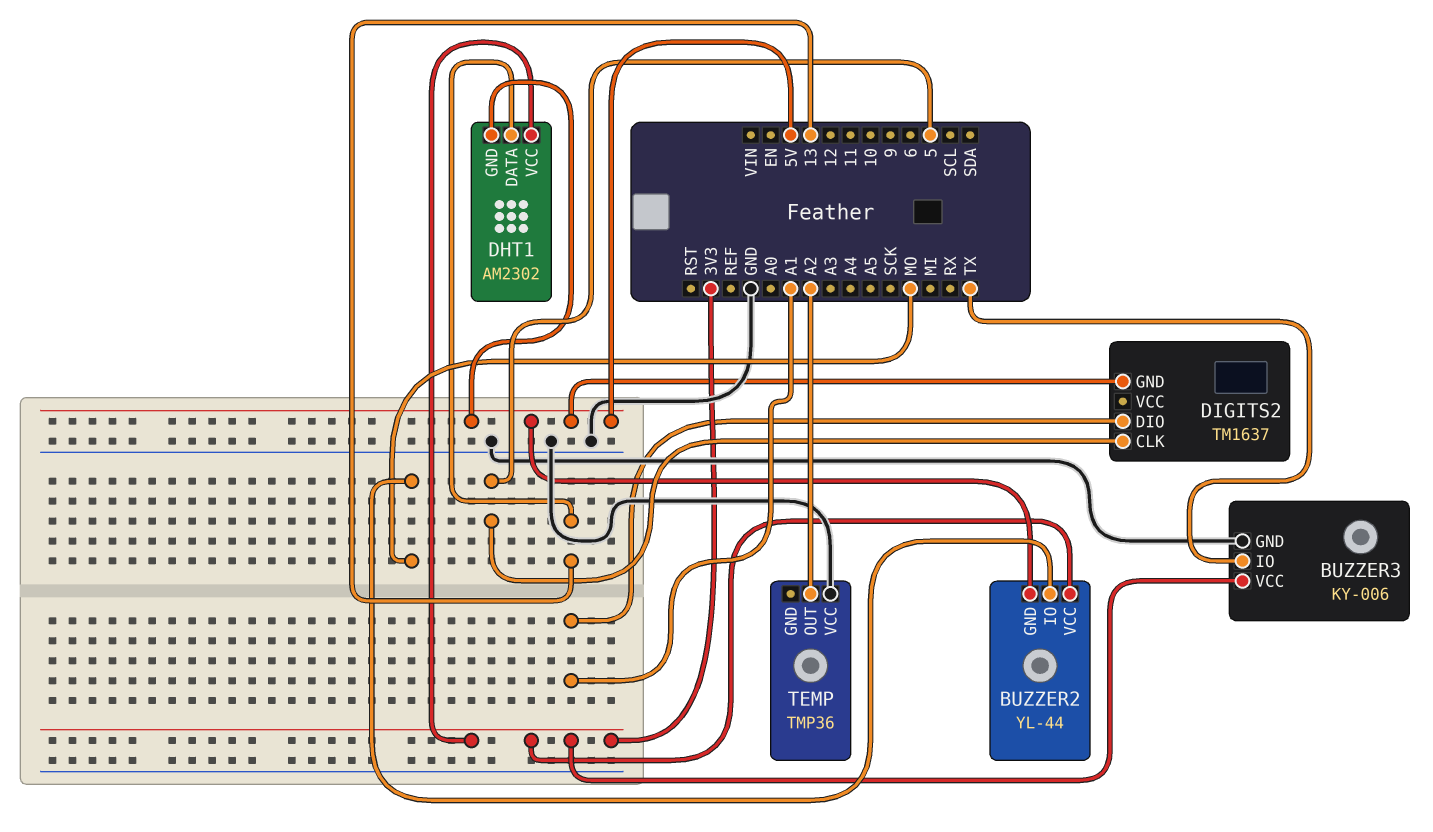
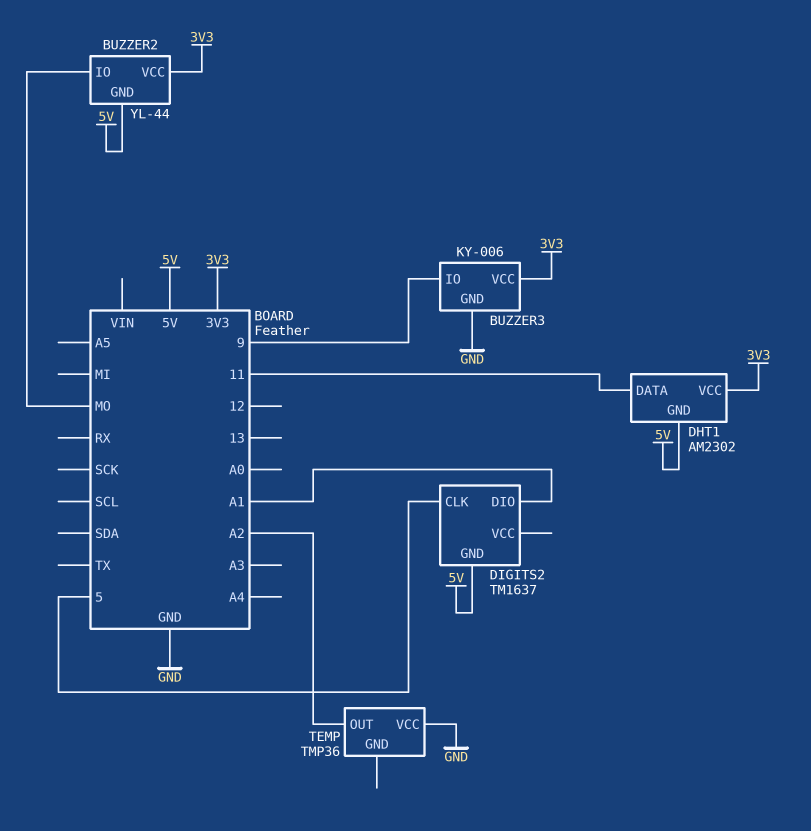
BUZZER3 pin IO: TX -> 9
DHT1 pin DATA: 13 -> 11

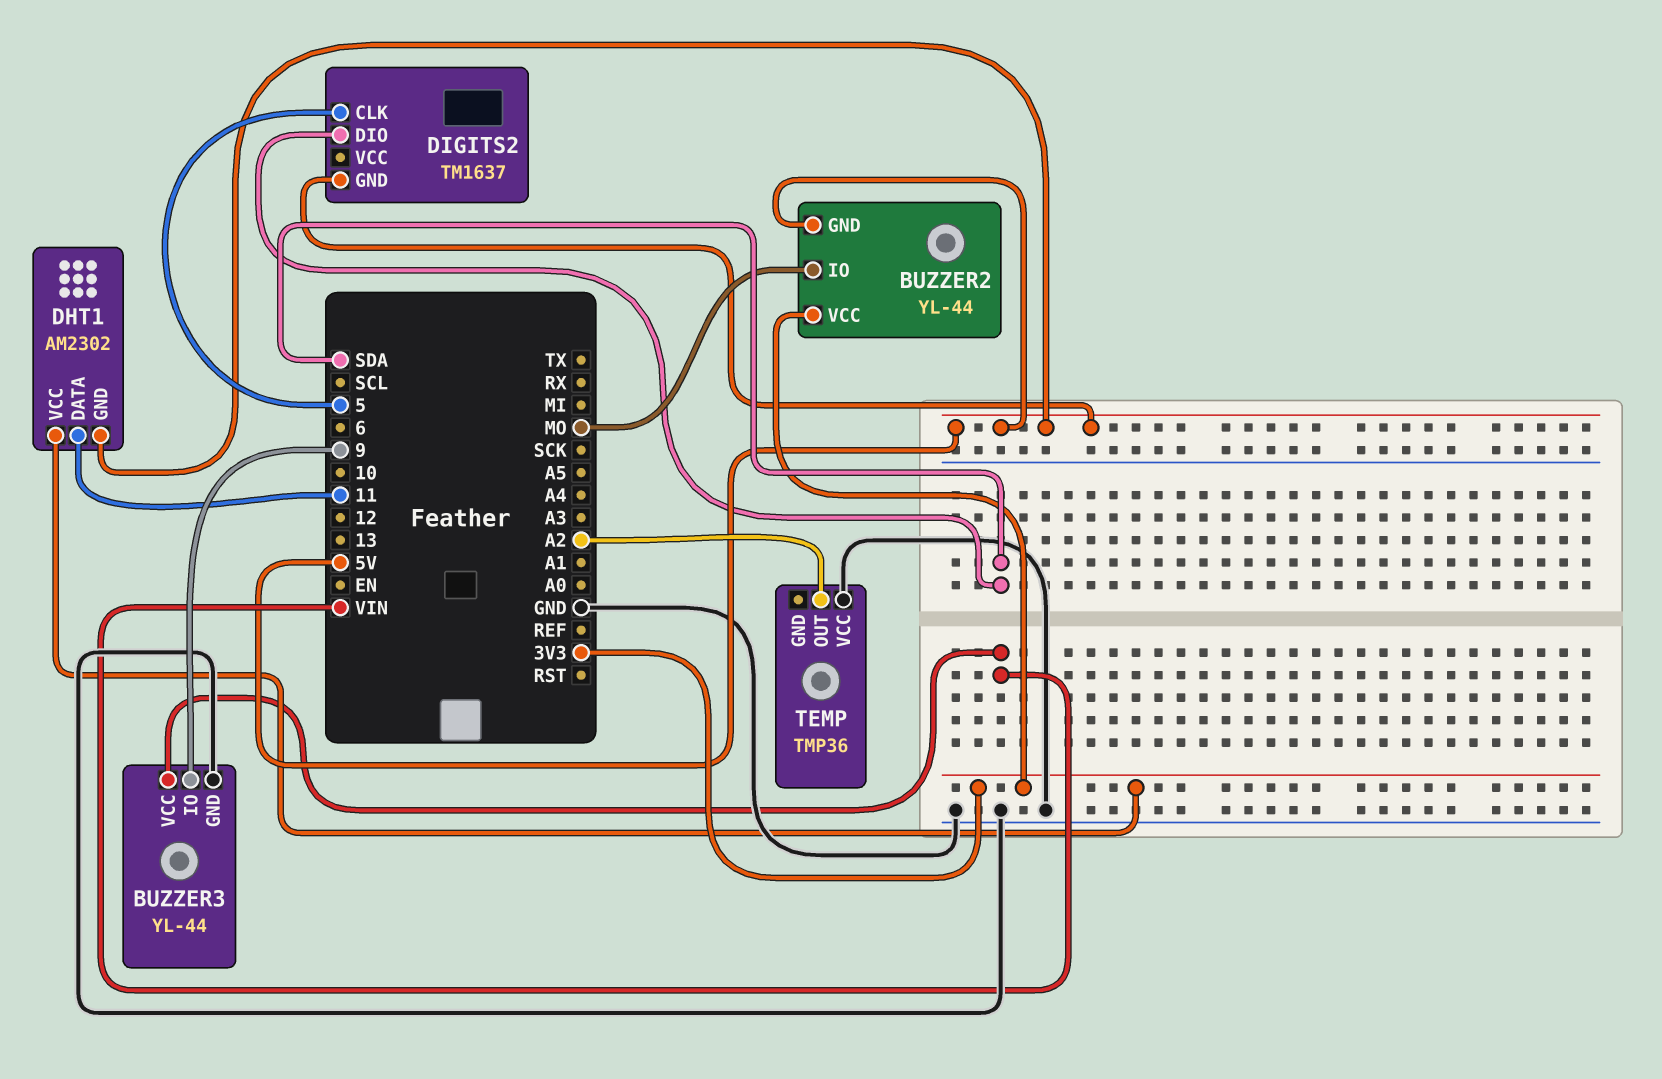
BUZZER3: KY-006 -> YL-44
BUZZER3 pin VCC: 3V3 -> VIN
DIGITS2 pin DIO: A1 -> SDA

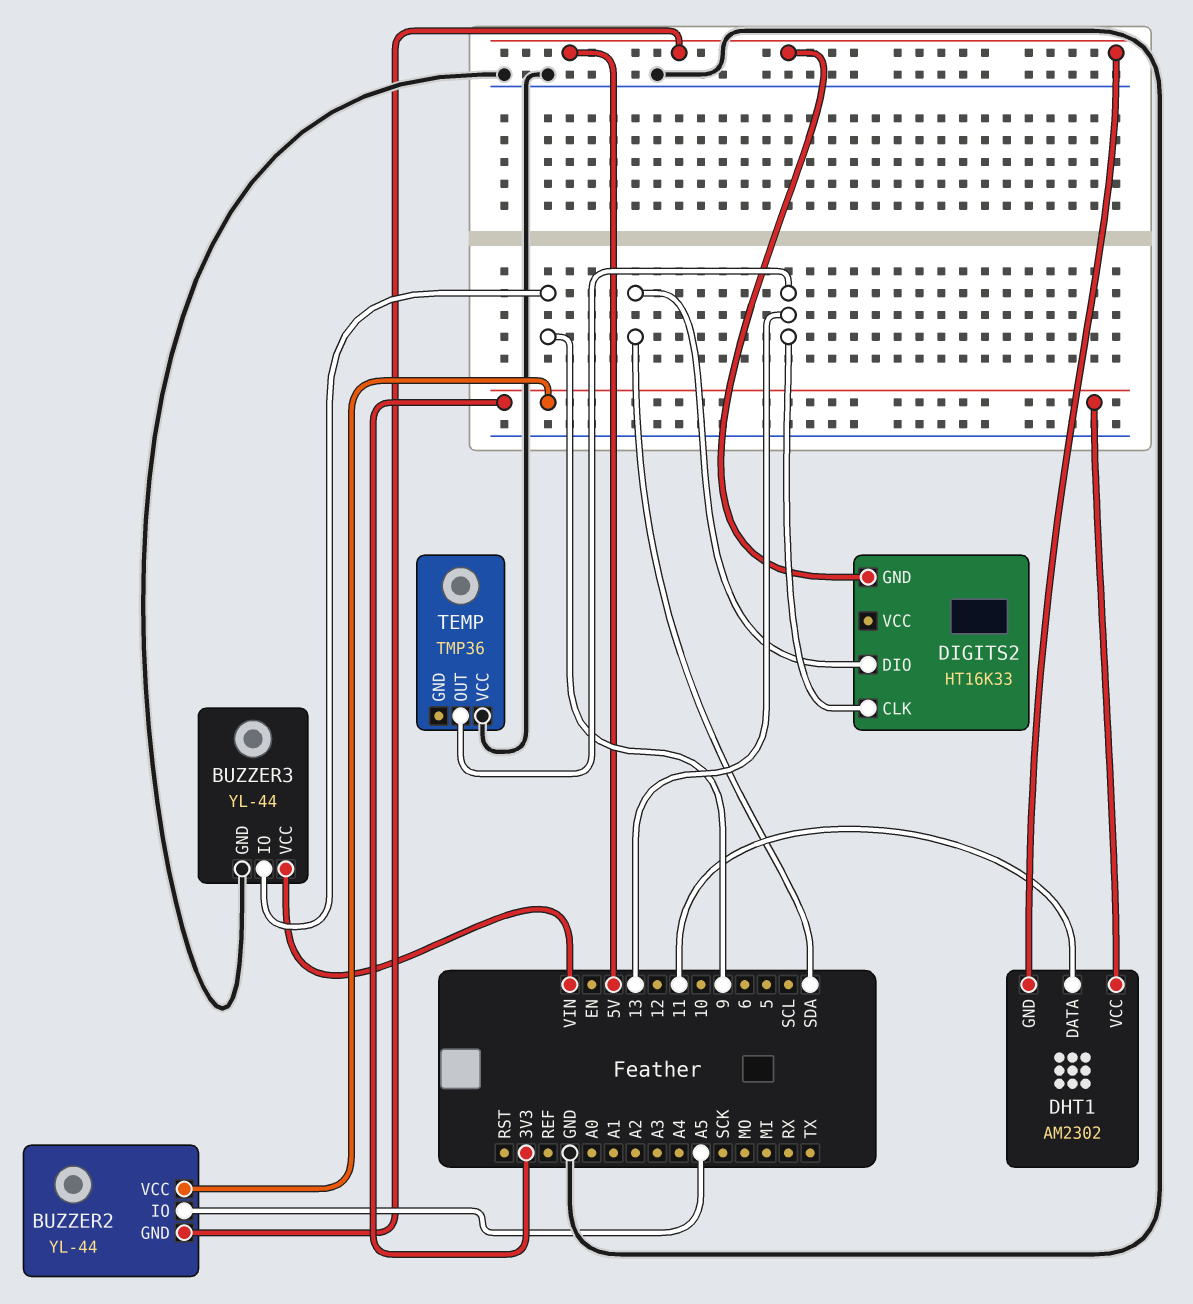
BUZZER2 pin IO: MO -> A5
DIGITS2: TM1637 -> HT16K33
DIGITS2 pin CLK: 5 -> 13
TEMP pin OUT: A2 -> 13

